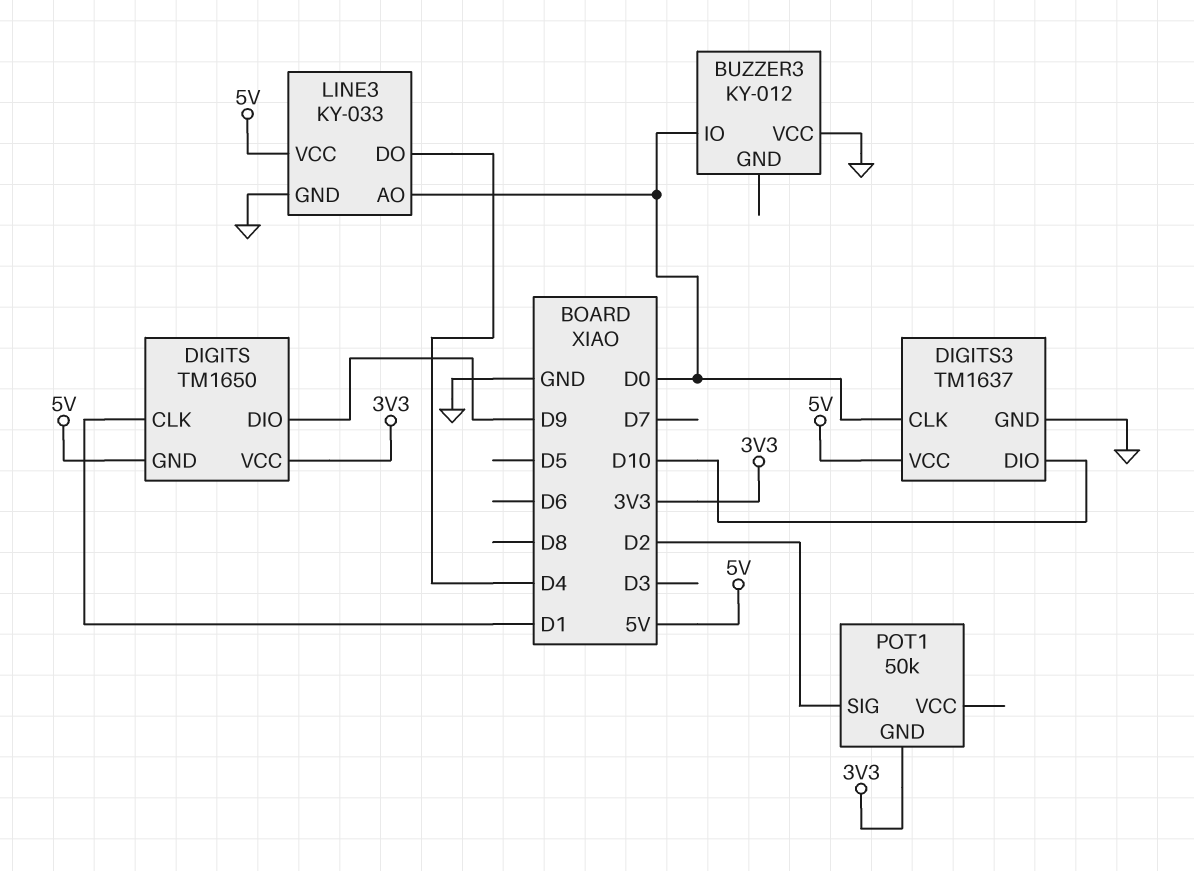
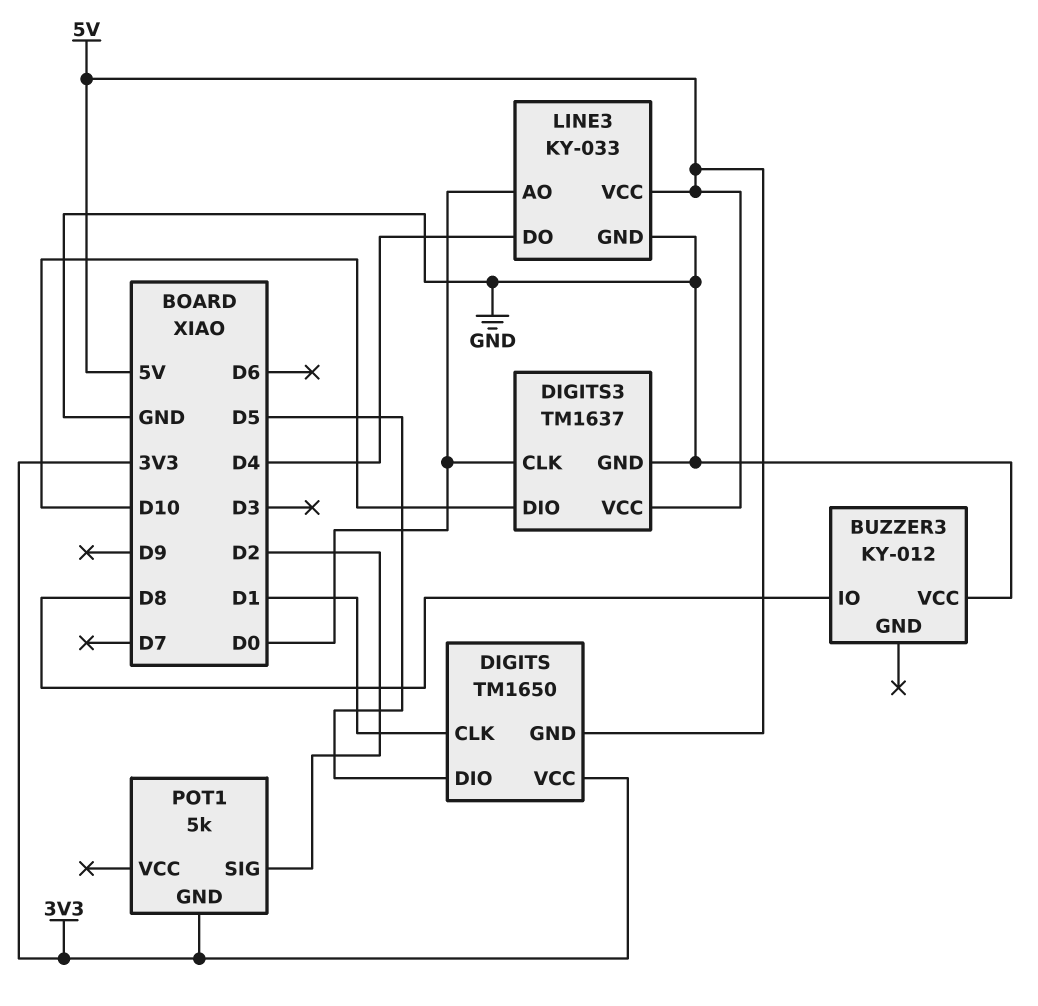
BUZZER3 pin IO: D0 -> D8
DIGITS pin DIO: D9 -> D5
POT1: 50k -> 5k

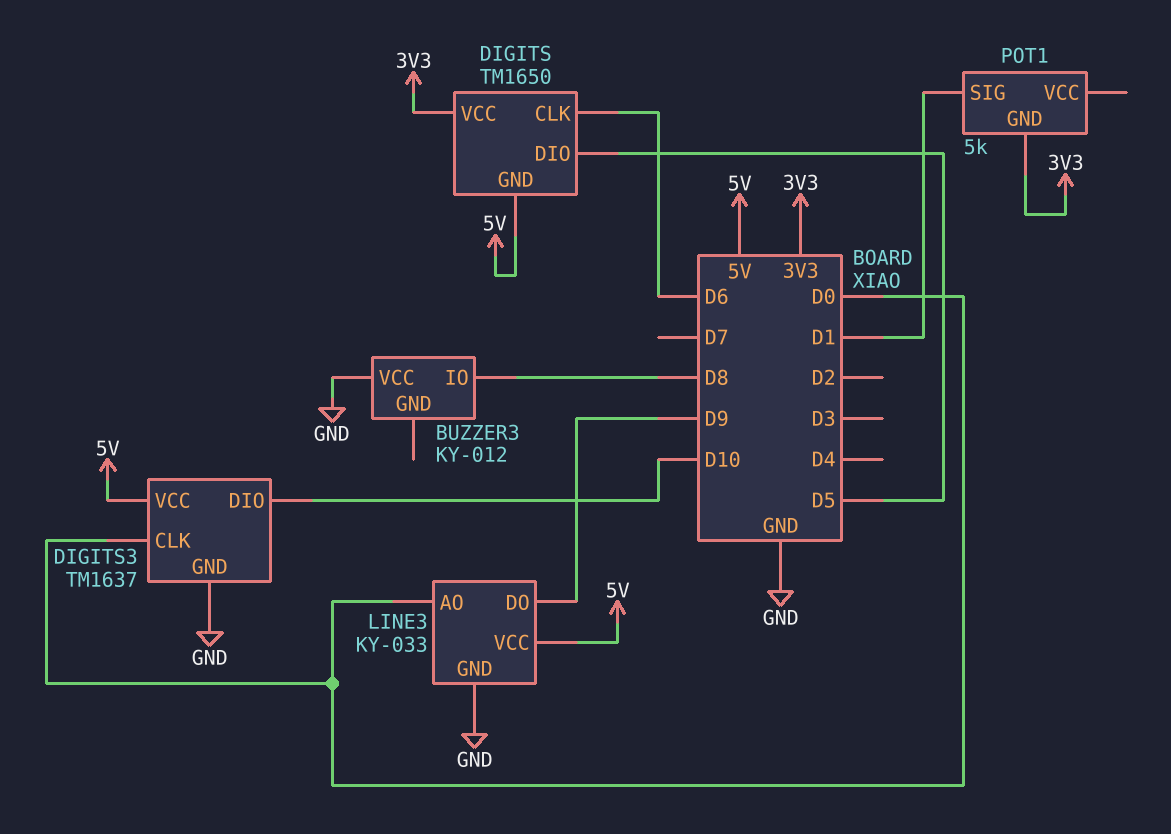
DIGITS pin CLK: D1 -> D6
LINE3 pin DO: D4 -> D9
POT1 pin SIG: D2 -> D1

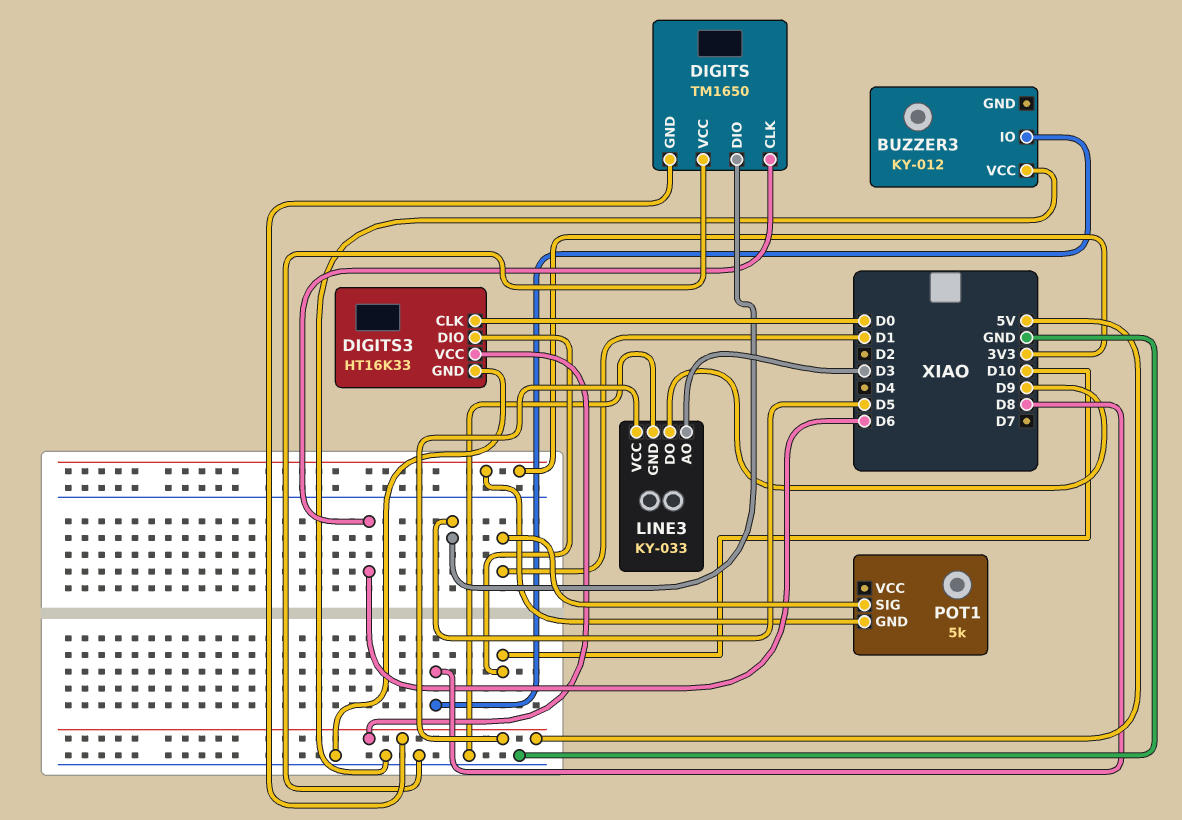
DIGITS pin VCC: 3V3 -> GND
DIGITS3: TM1637 -> HT16K33
LINE3 pin AO: D0 -> D3

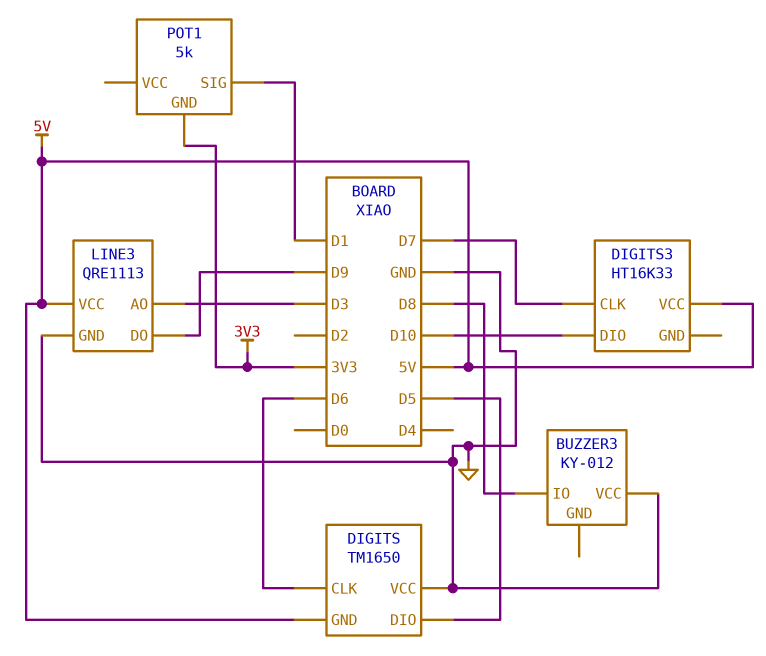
DIGITS3 pin CLK: D0 -> D7
DIGITS3 pin GND: GND -> none
LINE3: KY-033 -> QRE1113

